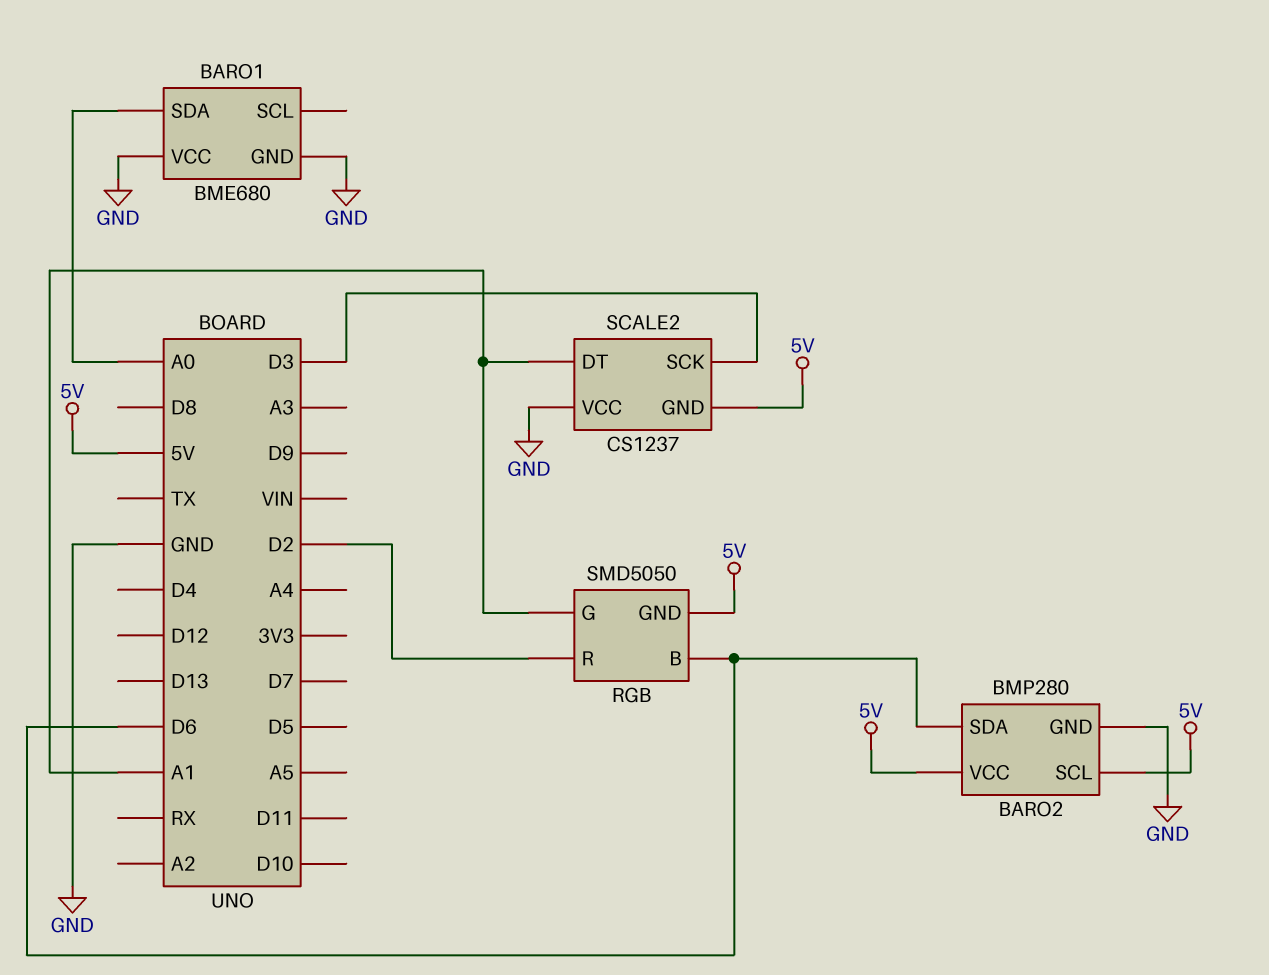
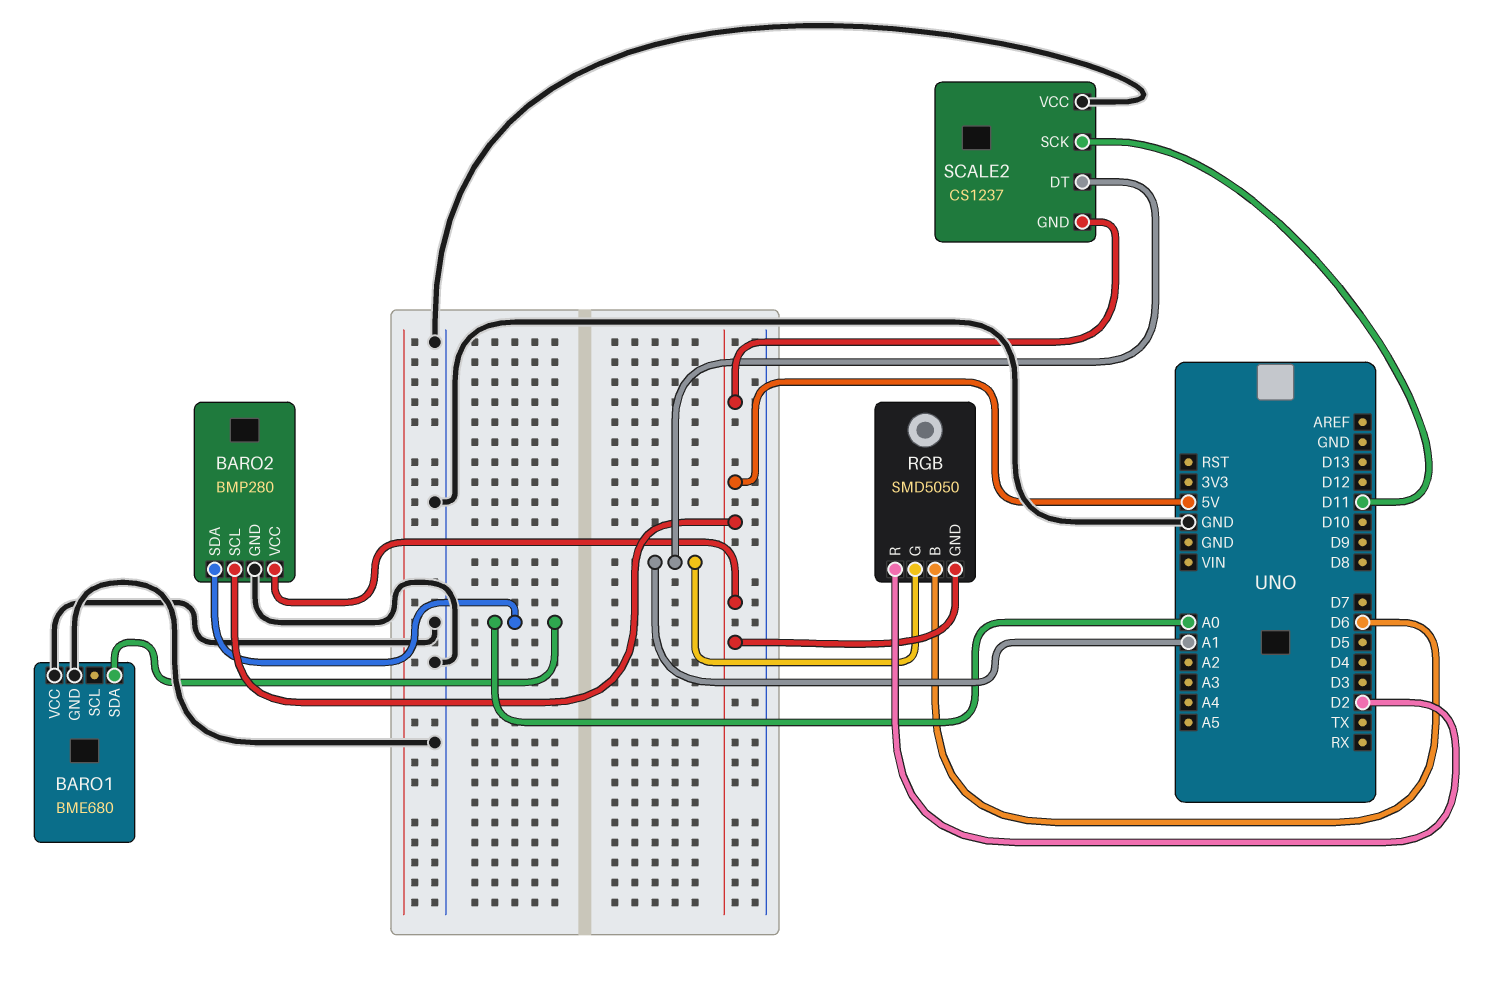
BARO2 pin SDA: D6 -> A0
SCALE2 pin SCK: D3 -> D11

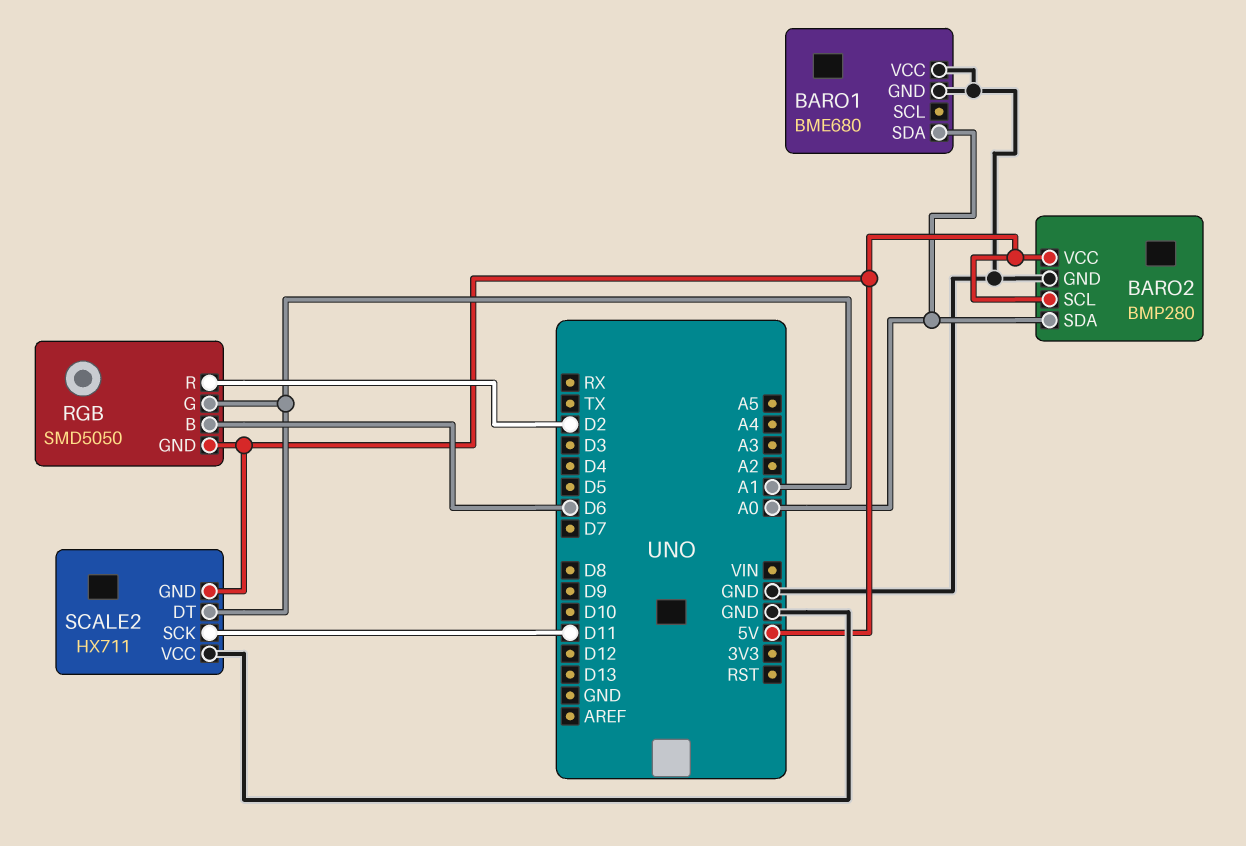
SCALE2: CS1237 -> HX711

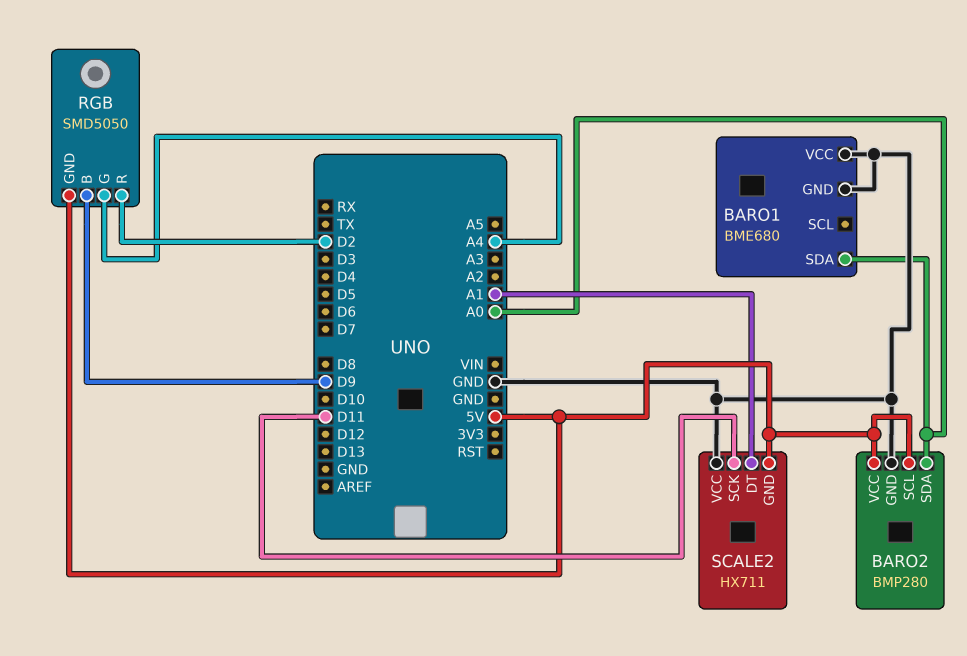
RGB pin B: D6 -> D9
RGB pin G: A1 -> A4

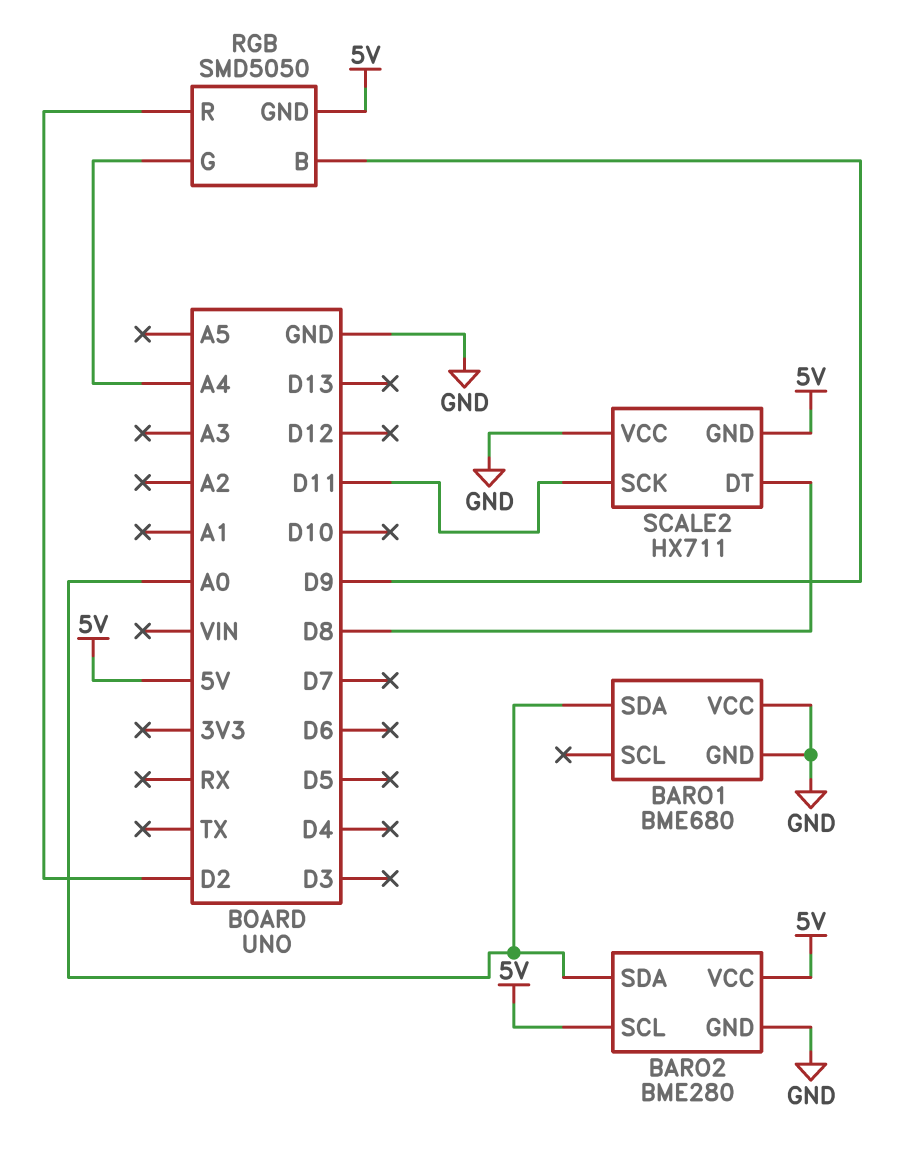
BARO2: BMP280 -> BME280
SCALE2 pin DT: A1 -> D8

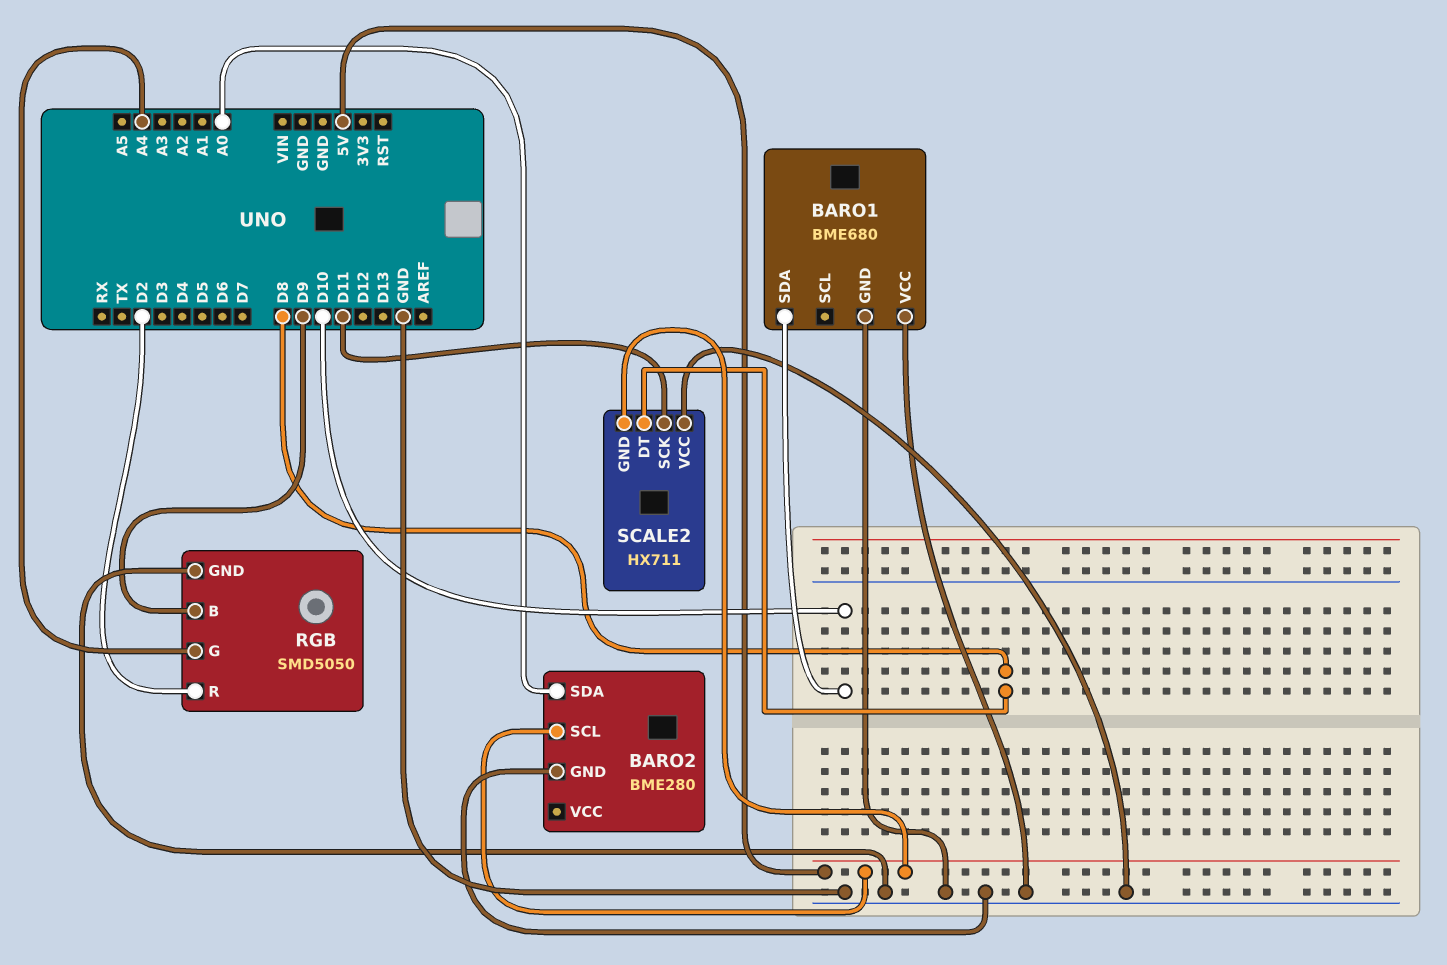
BARO1 pin SDA: A0 -> D10
BARO2 pin VCC: 5V -> none
RGB pin GND: 5V -> GND

